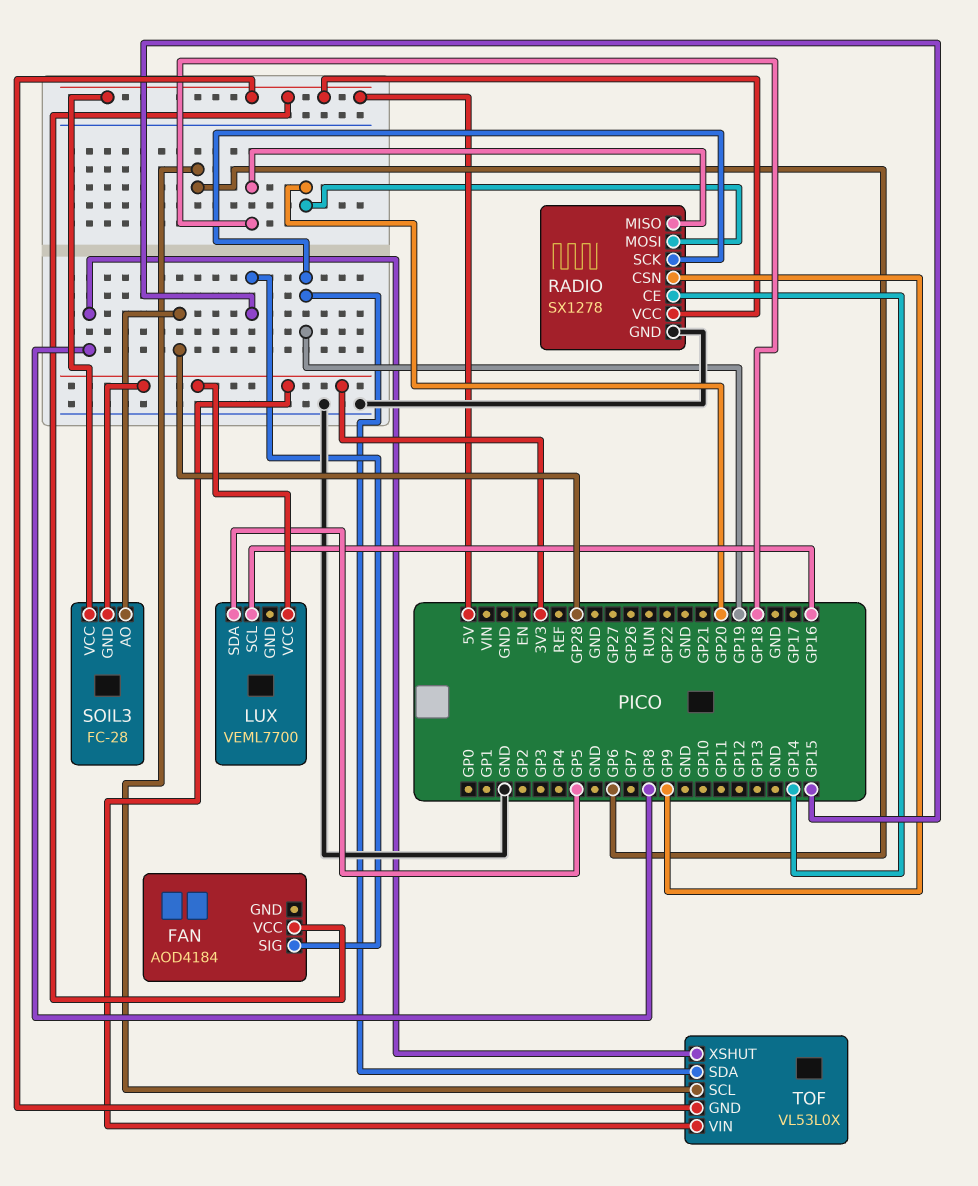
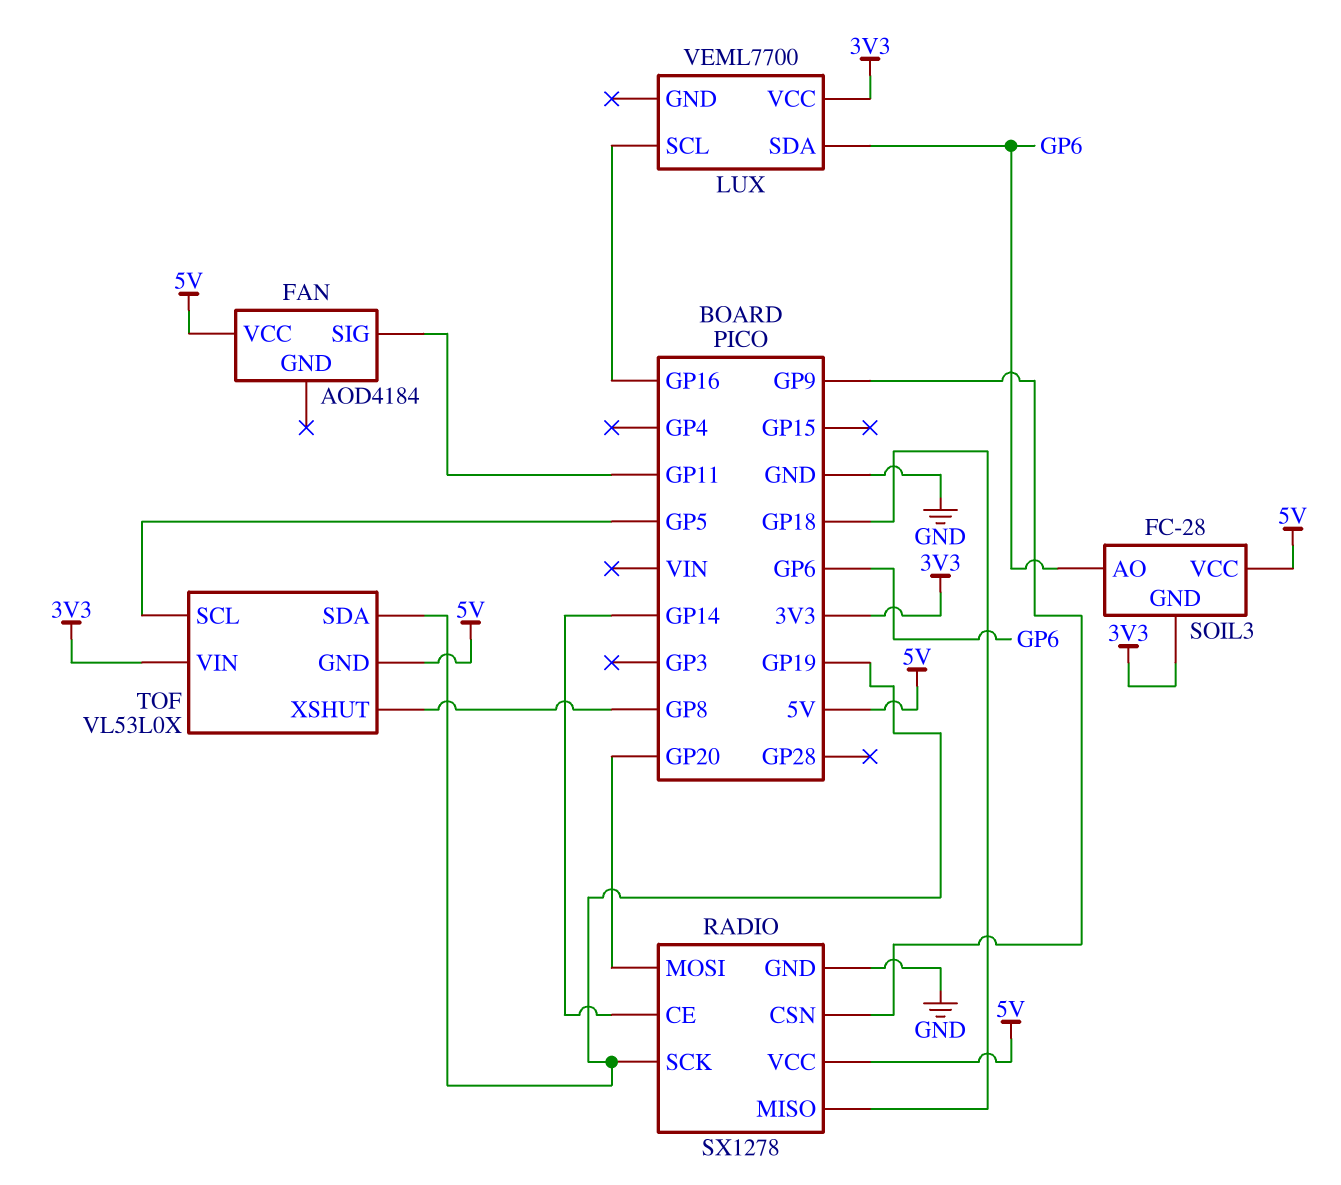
FAN pin SIG: GP15 -> GP11
LUX pin SDA: GP5 -> GP6
SOIL3 pin AO: GP28 -> GP6
TOF pin SCL: GP6 -> GP5

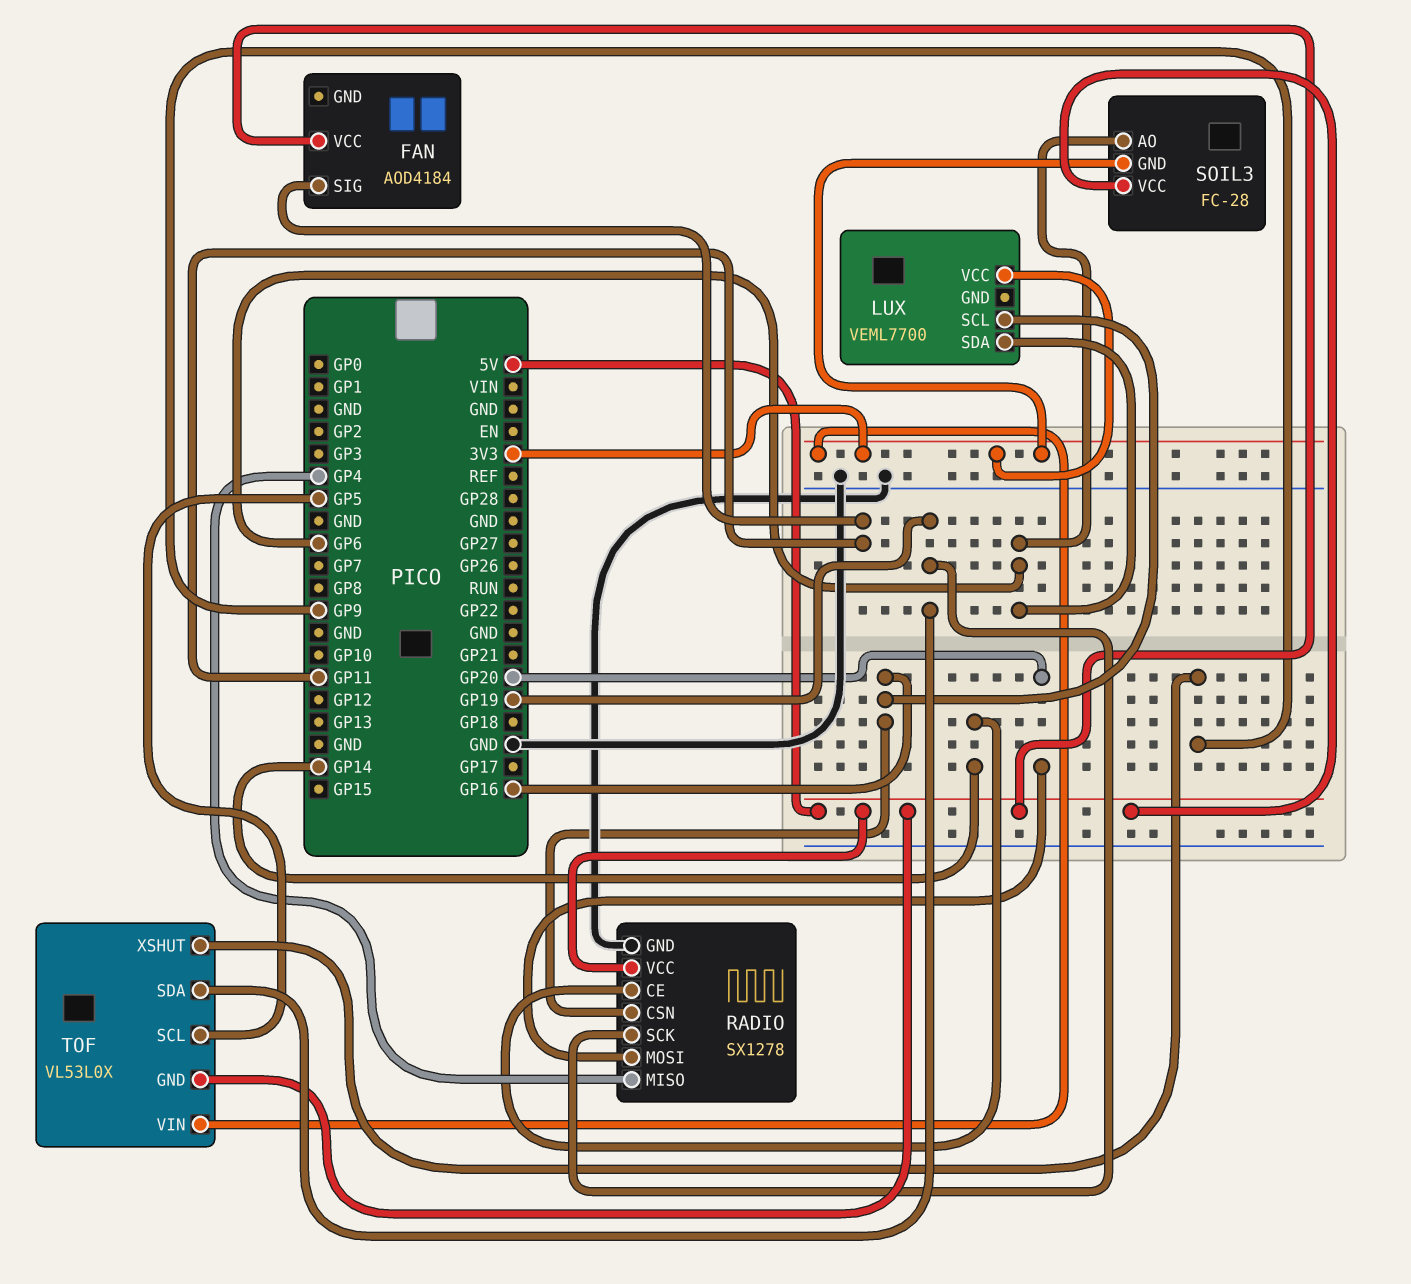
RADIO pin CSN: GP9 -> GP16
RADIO pin MISO: GP18 -> GP4
TOF pin XSHUT: GP8 -> GP9

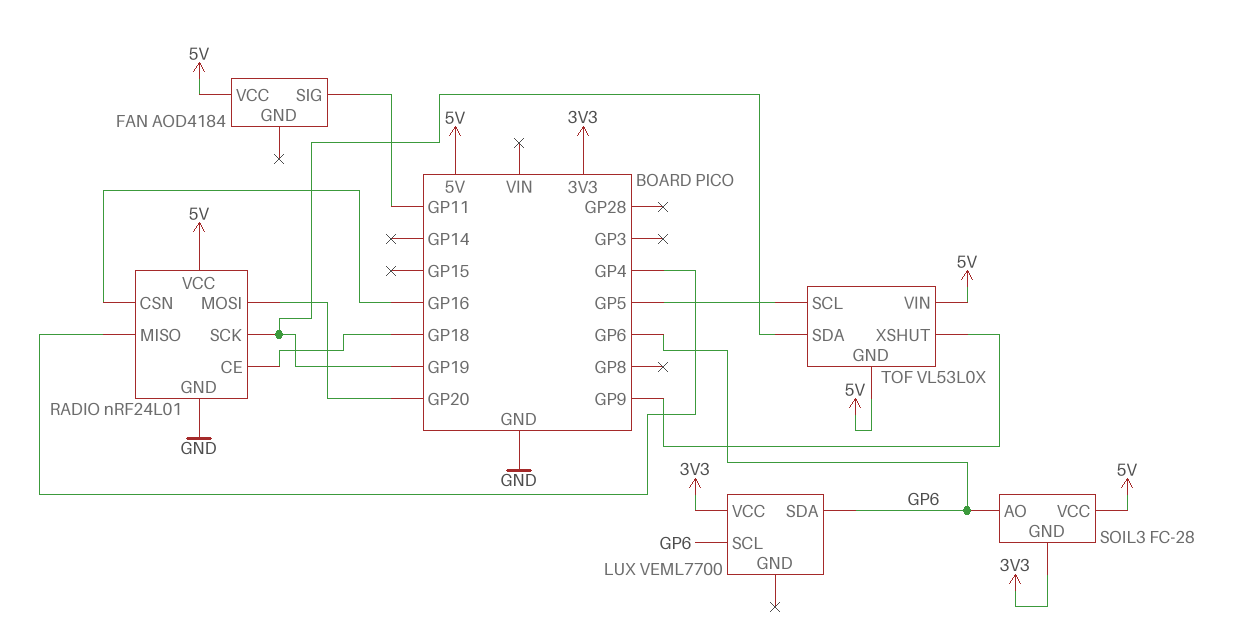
LUX pin SCL: GP16 -> GP6
RADIO: SX1278 -> nRF24L01
RADIO pin CE: GP14 -> GP18
TOF pin VIN: 3V3 -> 5V

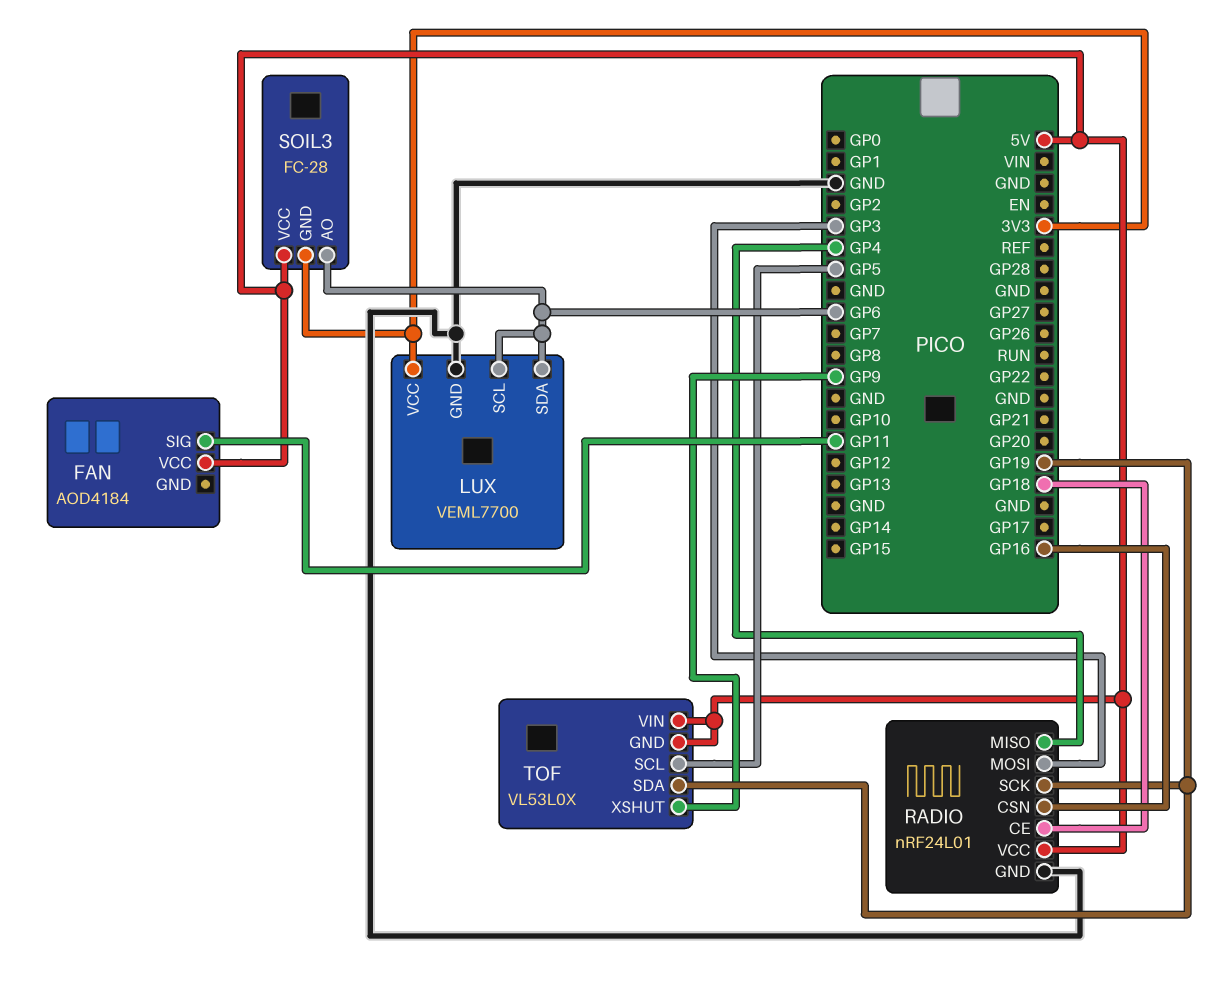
LUX pin GND: none -> GND
RADIO pin MOSI: GP20 -> GP3

